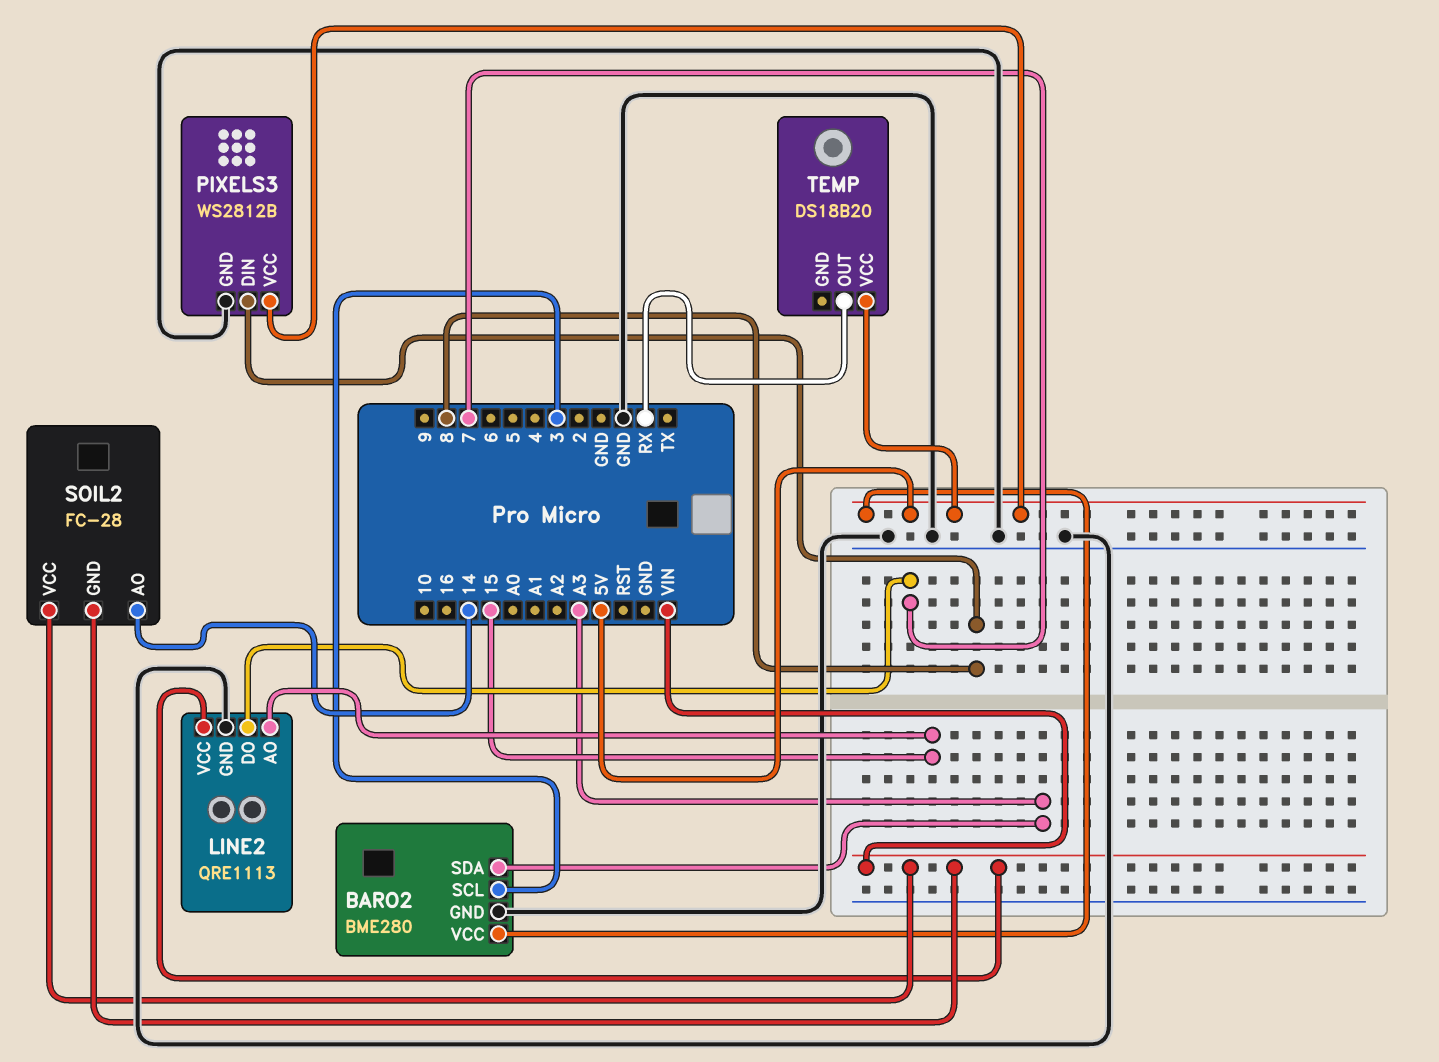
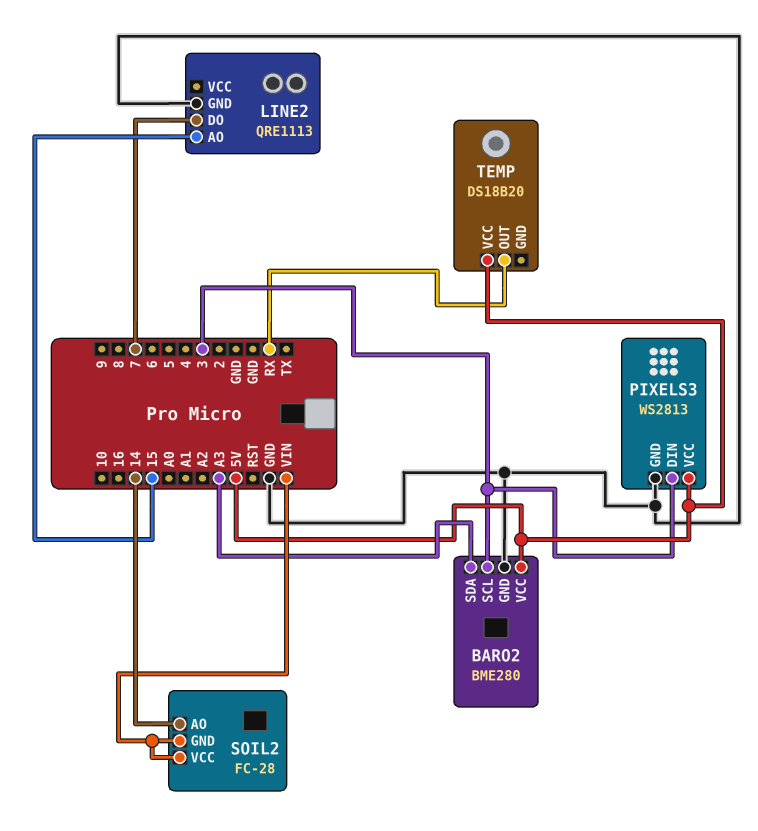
LINE2 pin VCC: VIN -> none
PIXELS3: WS2812B -> WS2813
PIXELS3 pin DIN: 8 -> 3

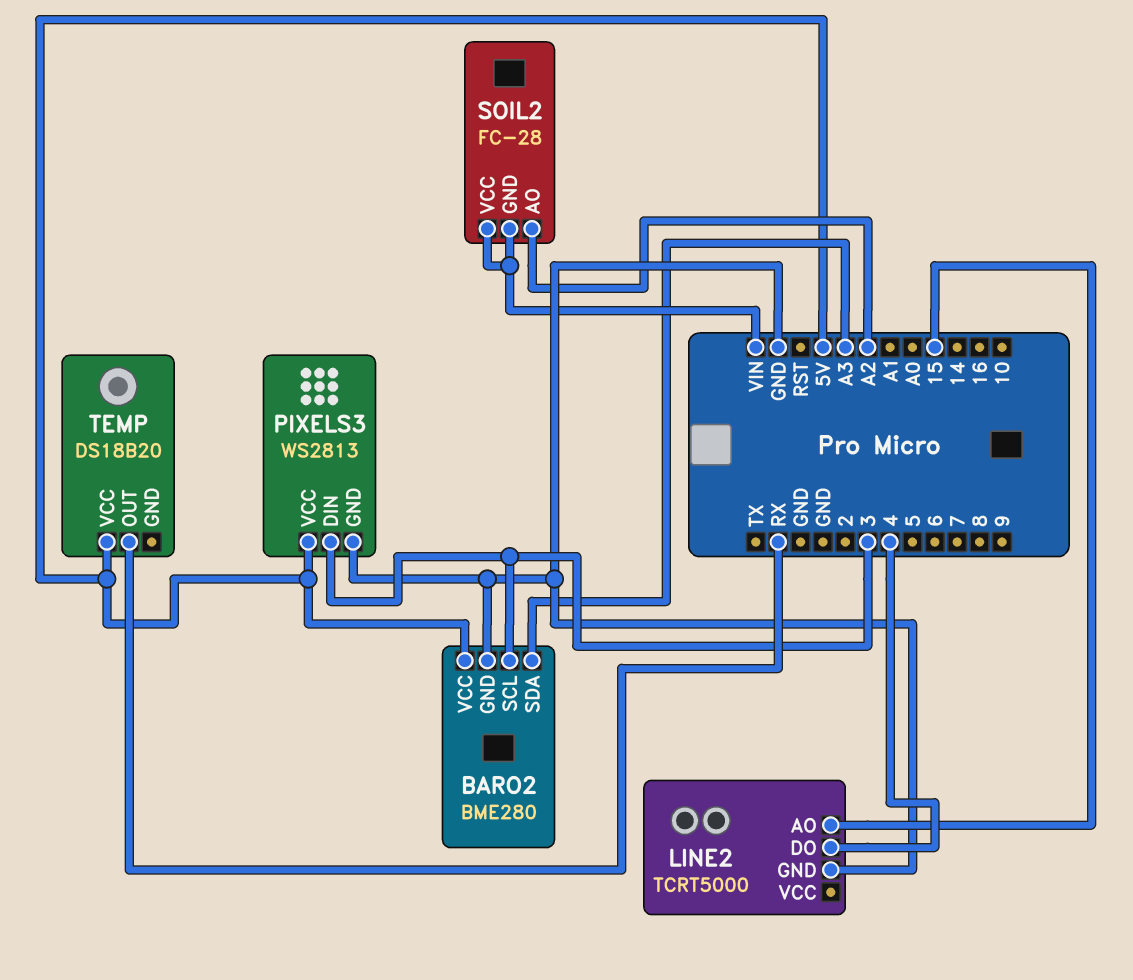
LINE2: QRE1113 -> TCRT5000
LINE2 pin DO: 7 -> 4
SOIL2 pin AO: 14 -> A2

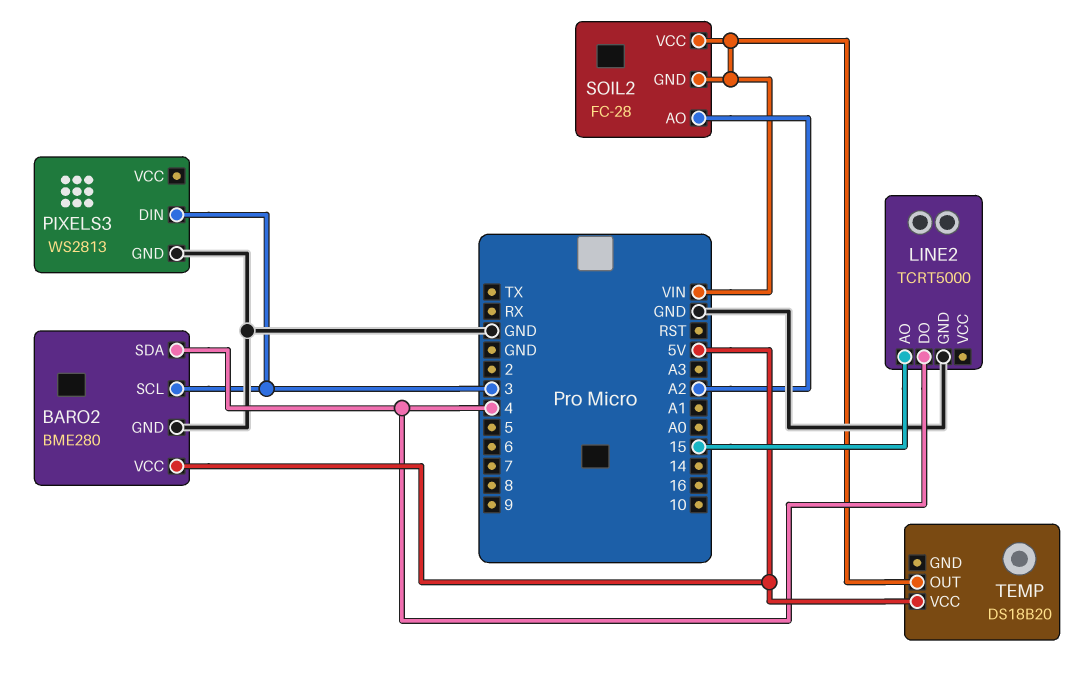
BARO2 pin SDA: A3 -> 4
PIXELS3 pin VCC: 5V -> none
TEMP pin OUT: RX -> VIN

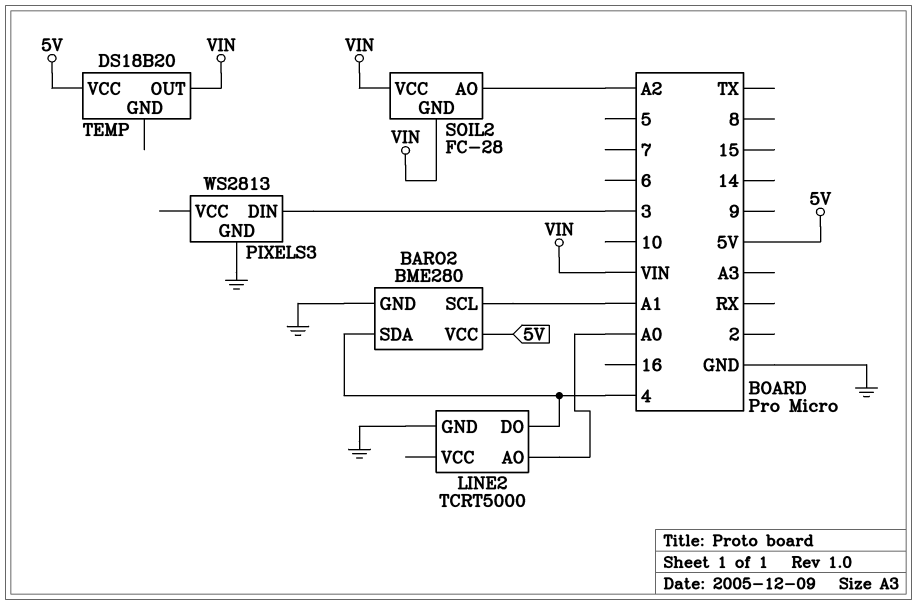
BARO2 pin SCL: 3 -> A1
LINE2 pin AO: 15 -> A0

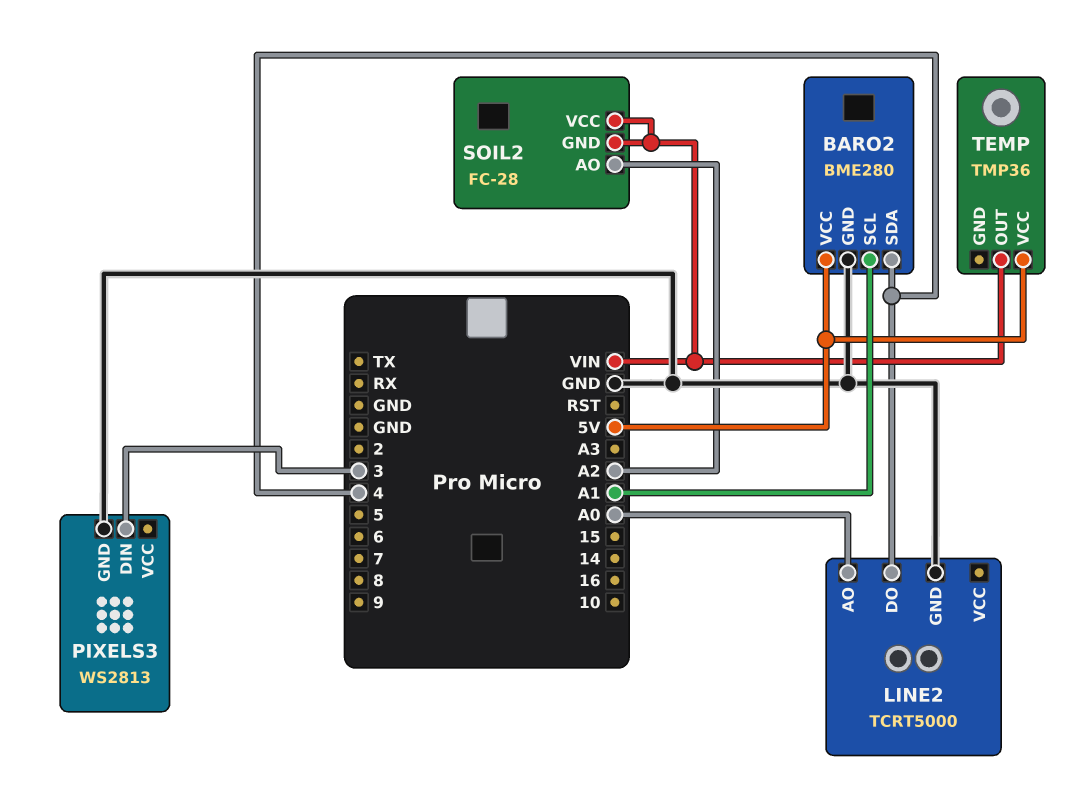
TEMP: DS18B20 -> TMP36

